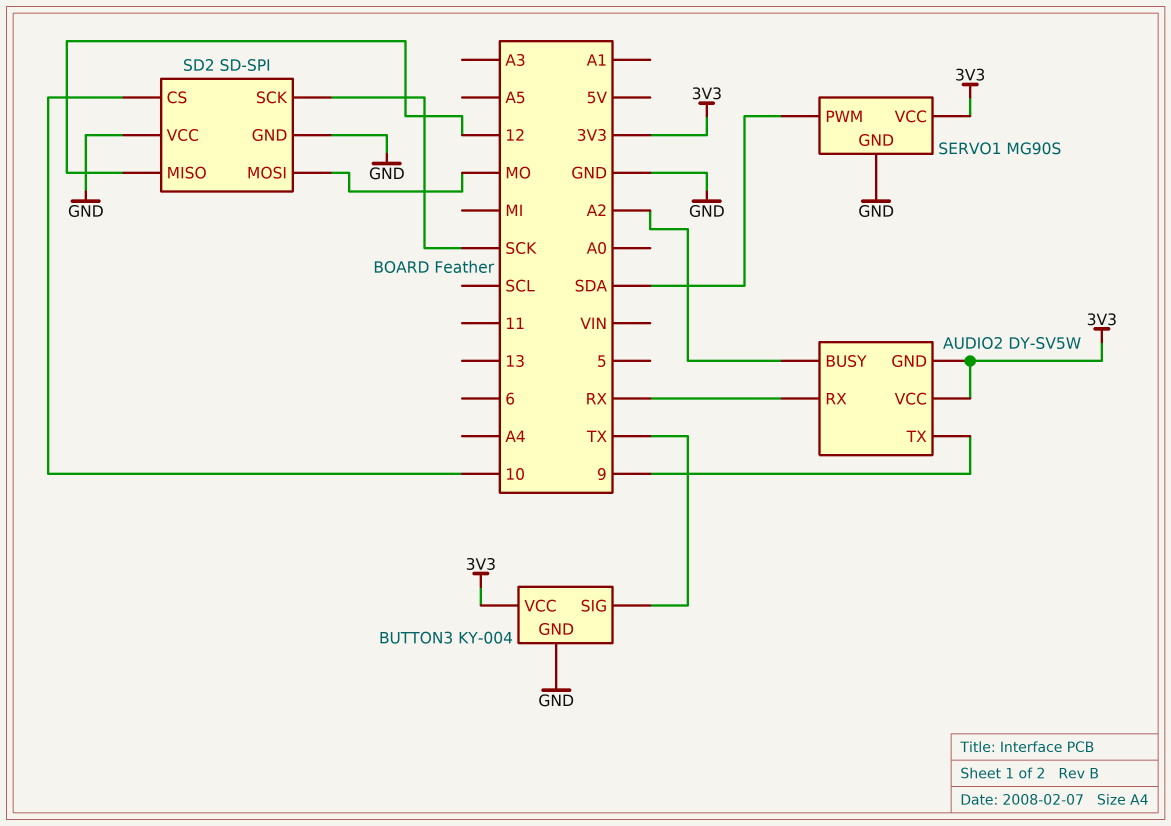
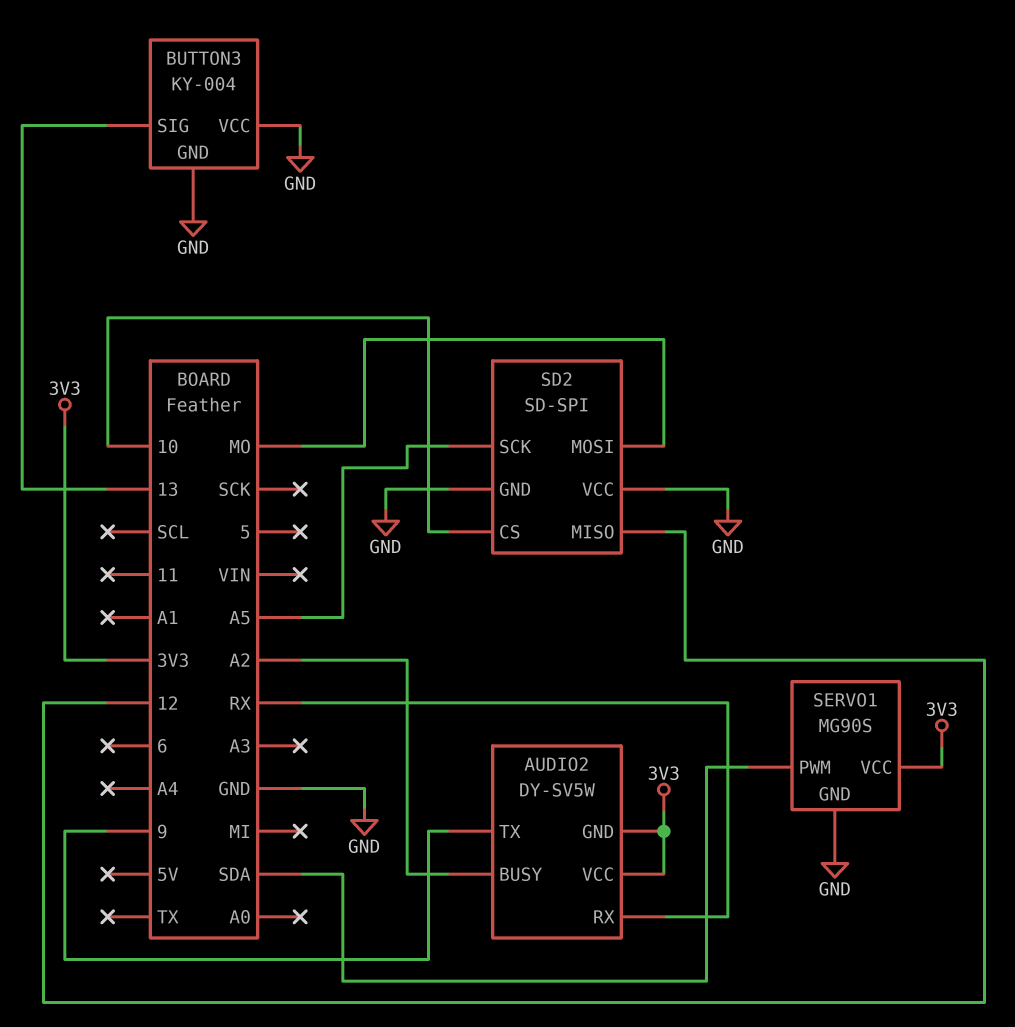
BUTTON3 pin SIG: TX -> 13
BUTTON3 pin VCC: 3V3 -> GND
SD2 pin SCK: SCK -> A5

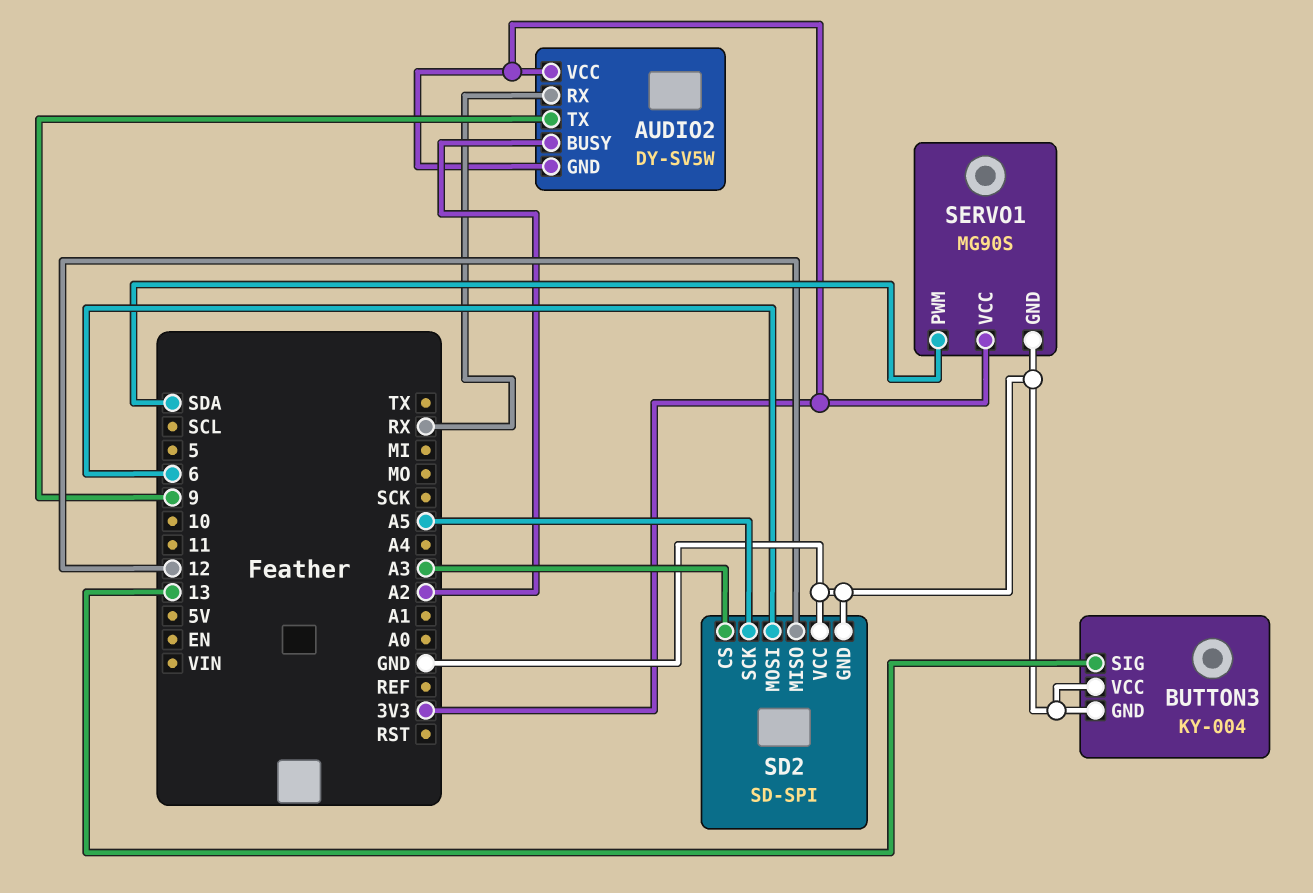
SD2 pin CS: 10 -> A3
SD2 pin MOSI: MO -> 6

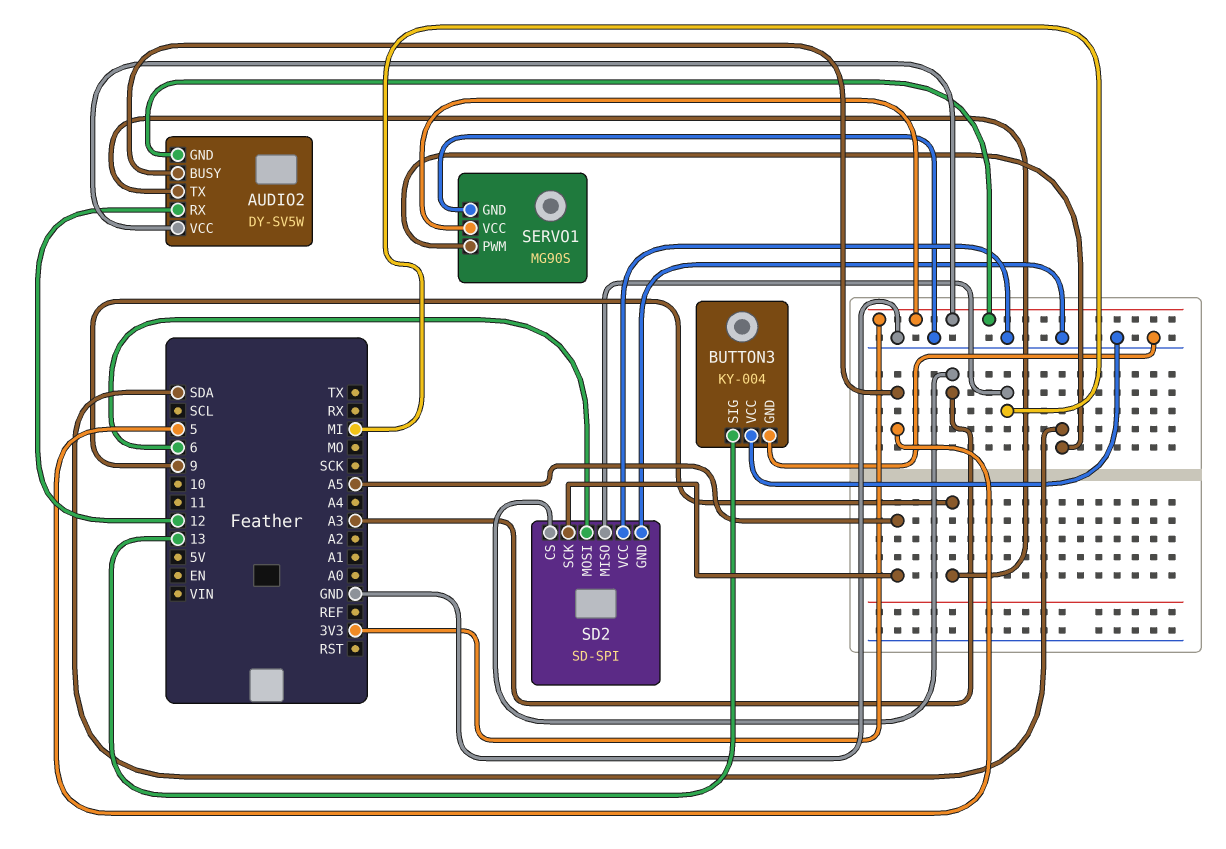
AUDIO2 pin BUSY: A2 -> 5
AUDIO2 pin RX: RX -> 12
SD2 pin MISO: 12 -> MI

